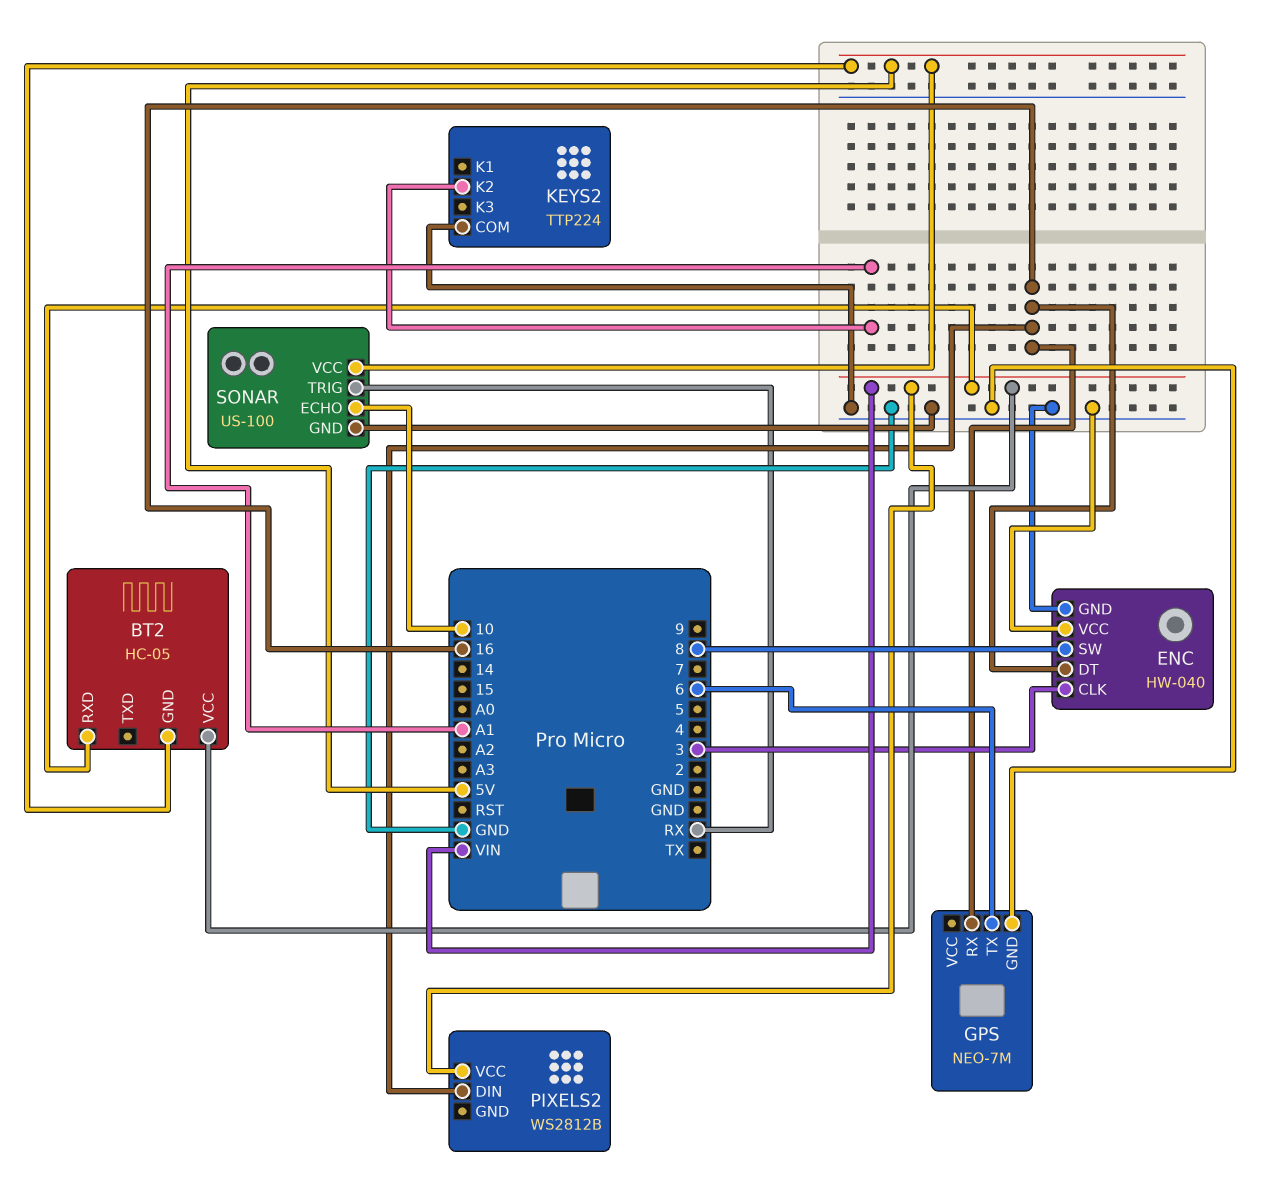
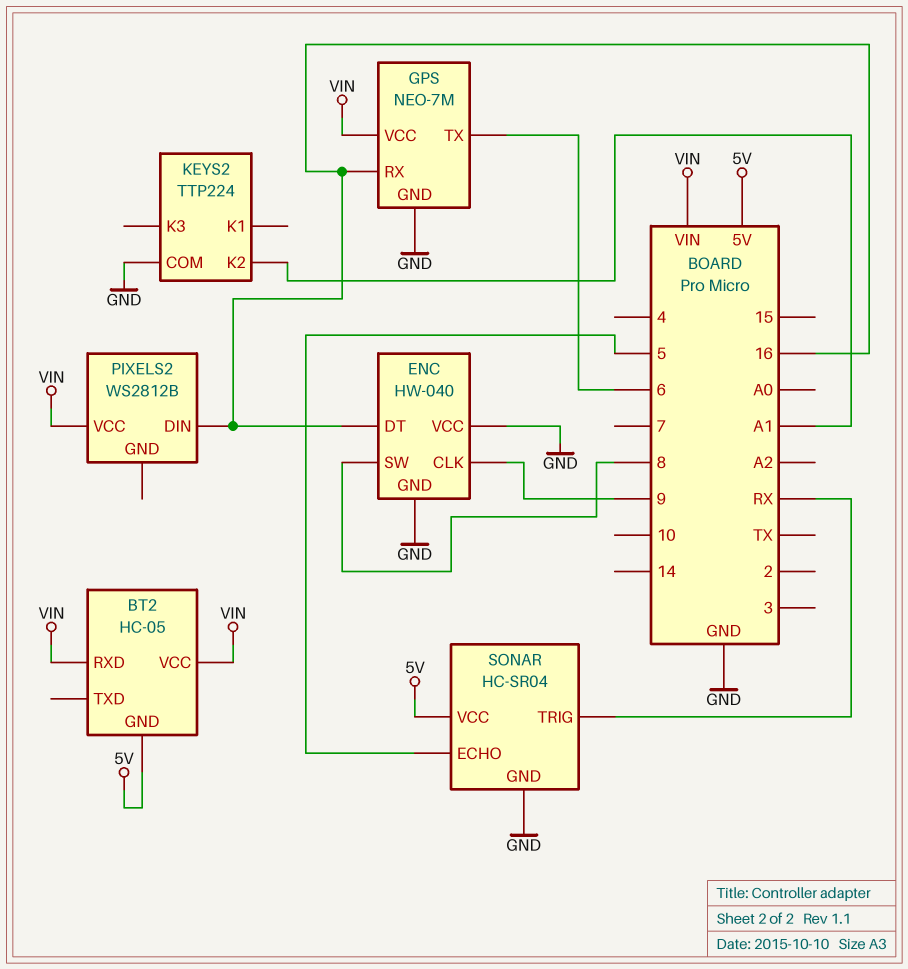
ENC pin CLK: 3 -> 9
GPS pin VCC: none -> VIN
SONAR: US-100 -> HC-SR04
SONAR pin ECHO: 10 -> 5

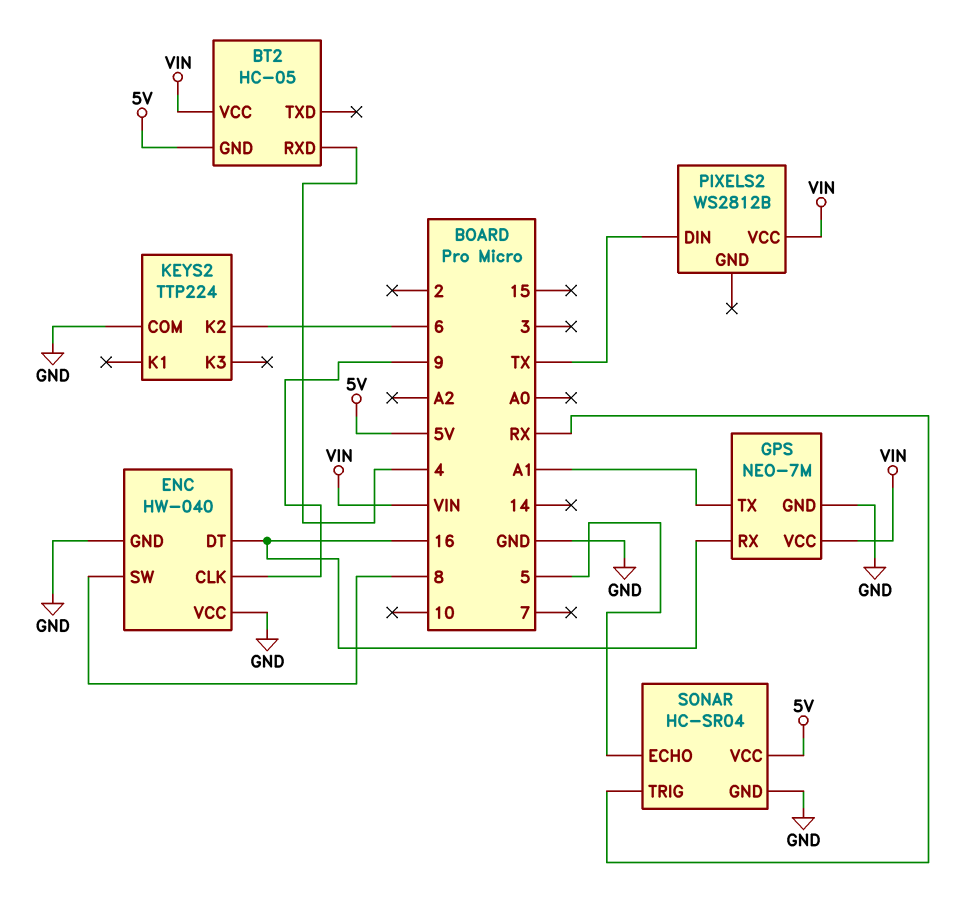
BT2 pin RXD: VIN -> 4
GPS pin TX: 6 -> A1
KEYS2 pin K2: A1 -> 6
PIXELS2 pin DIN: 16 -> TX

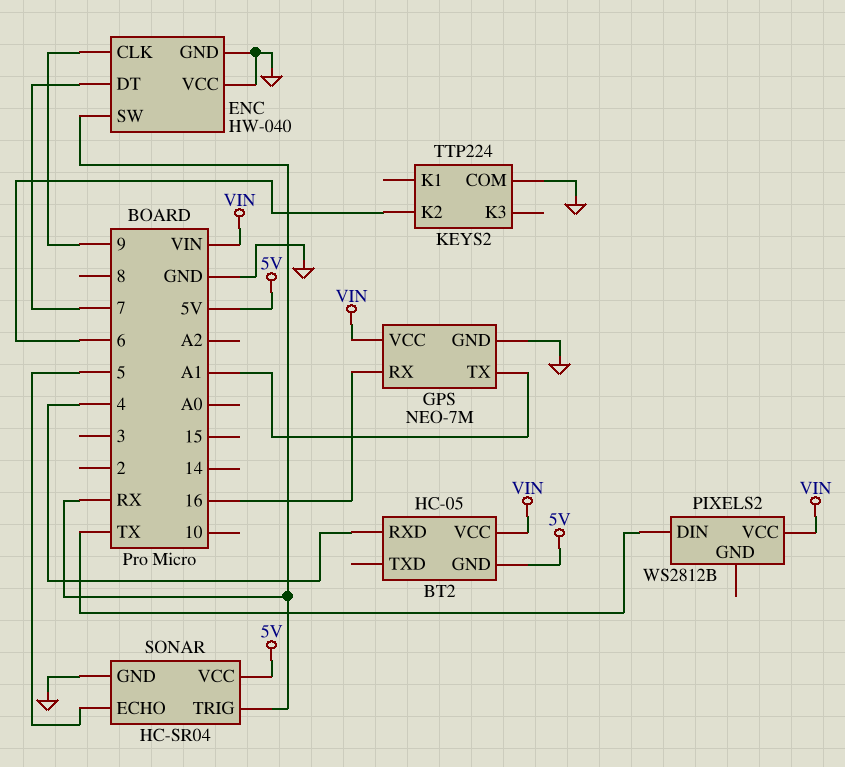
ENC pin DT: 16 -> 7
ENC pin SW: 8 -> RX

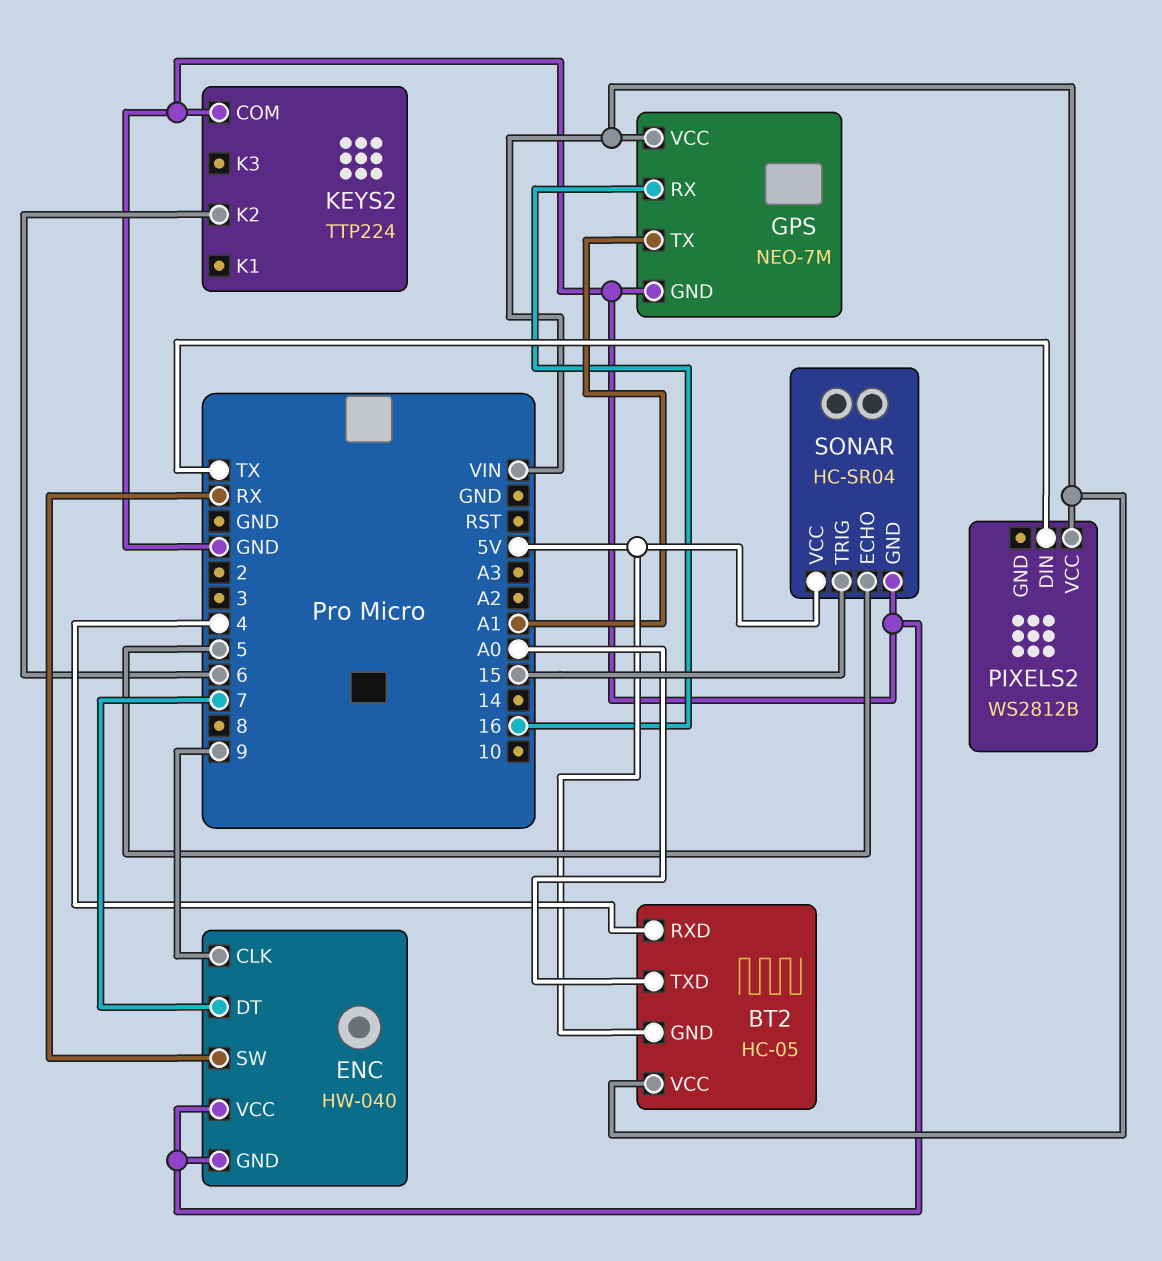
BT2 pin TXD: none -> A0
SONAR pin TRIG: RX -> 15

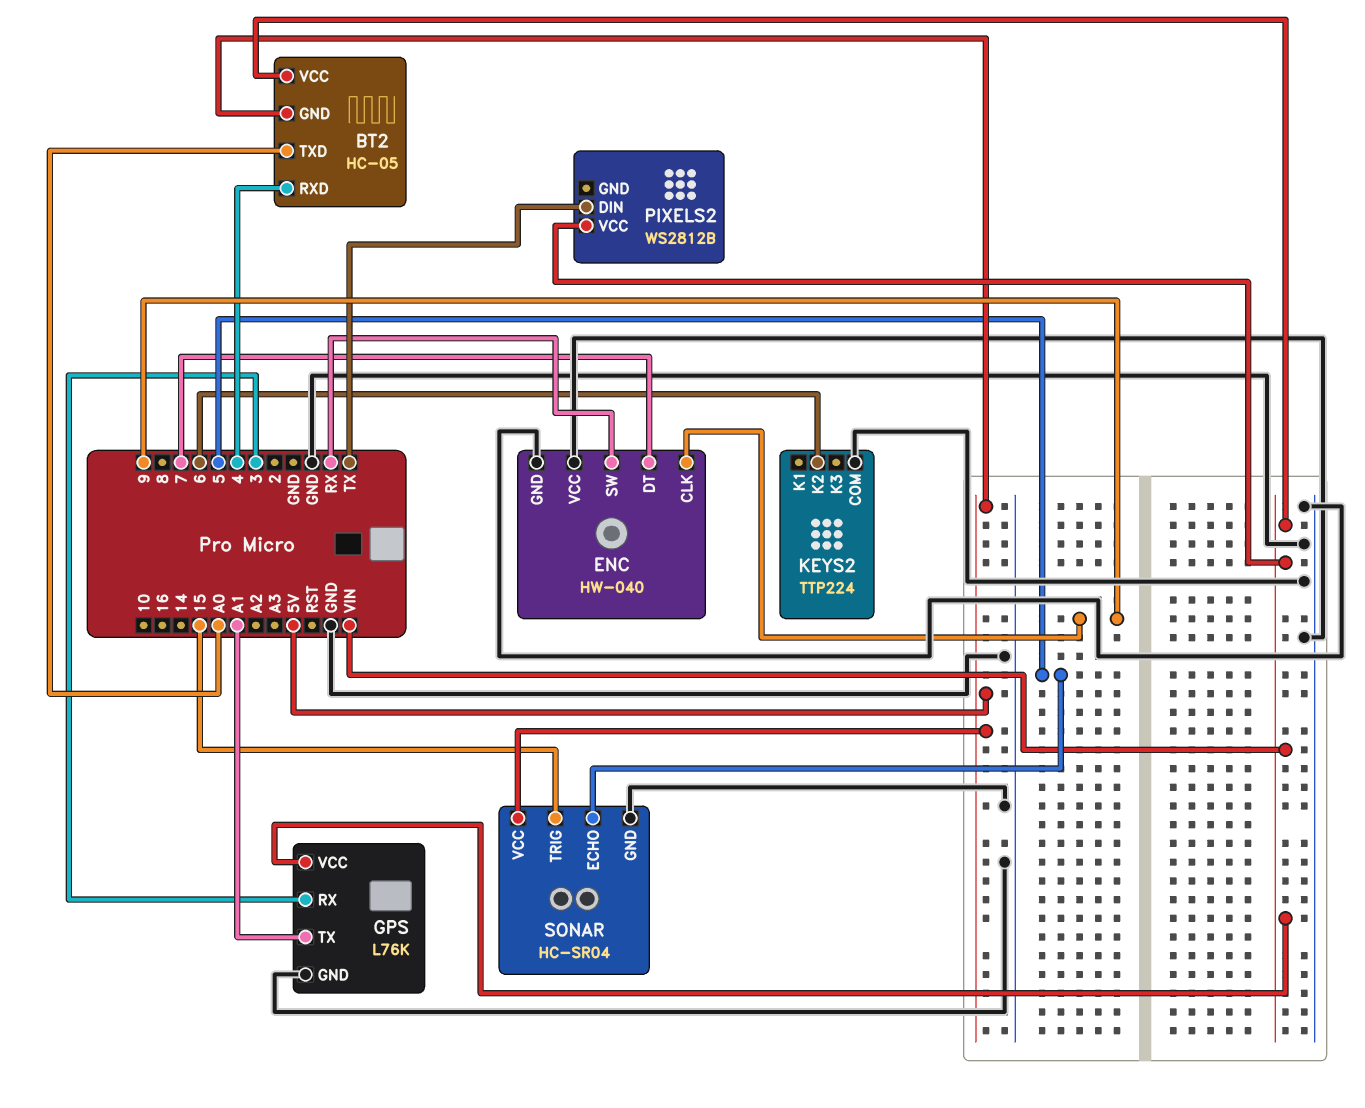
GPS: NEO-7M -> L76K
GPS pin RX: 16 -> 3

